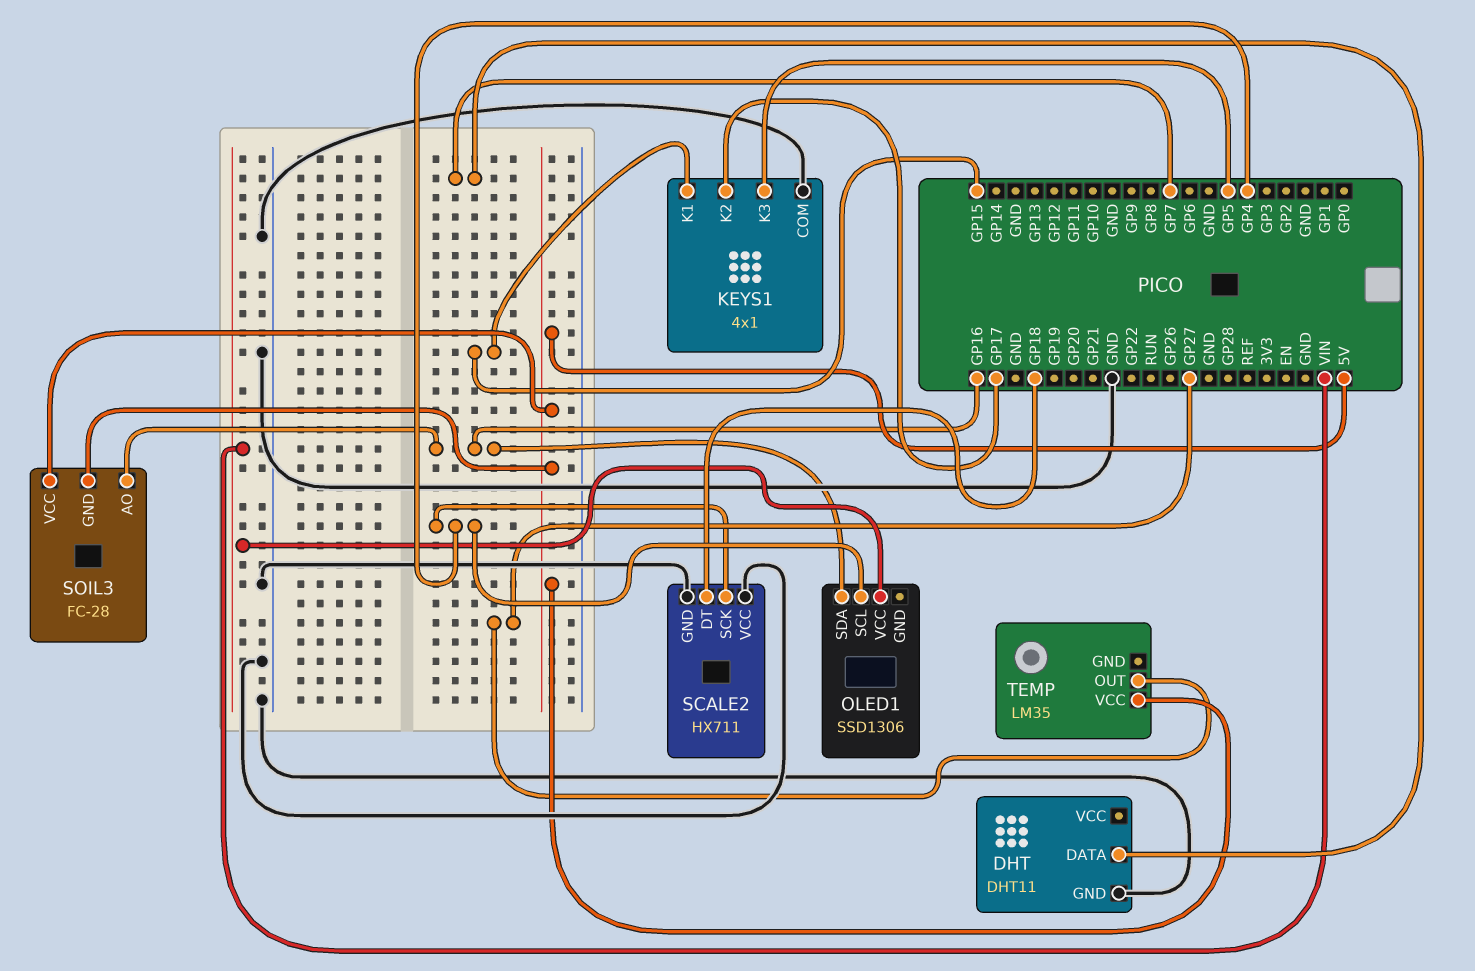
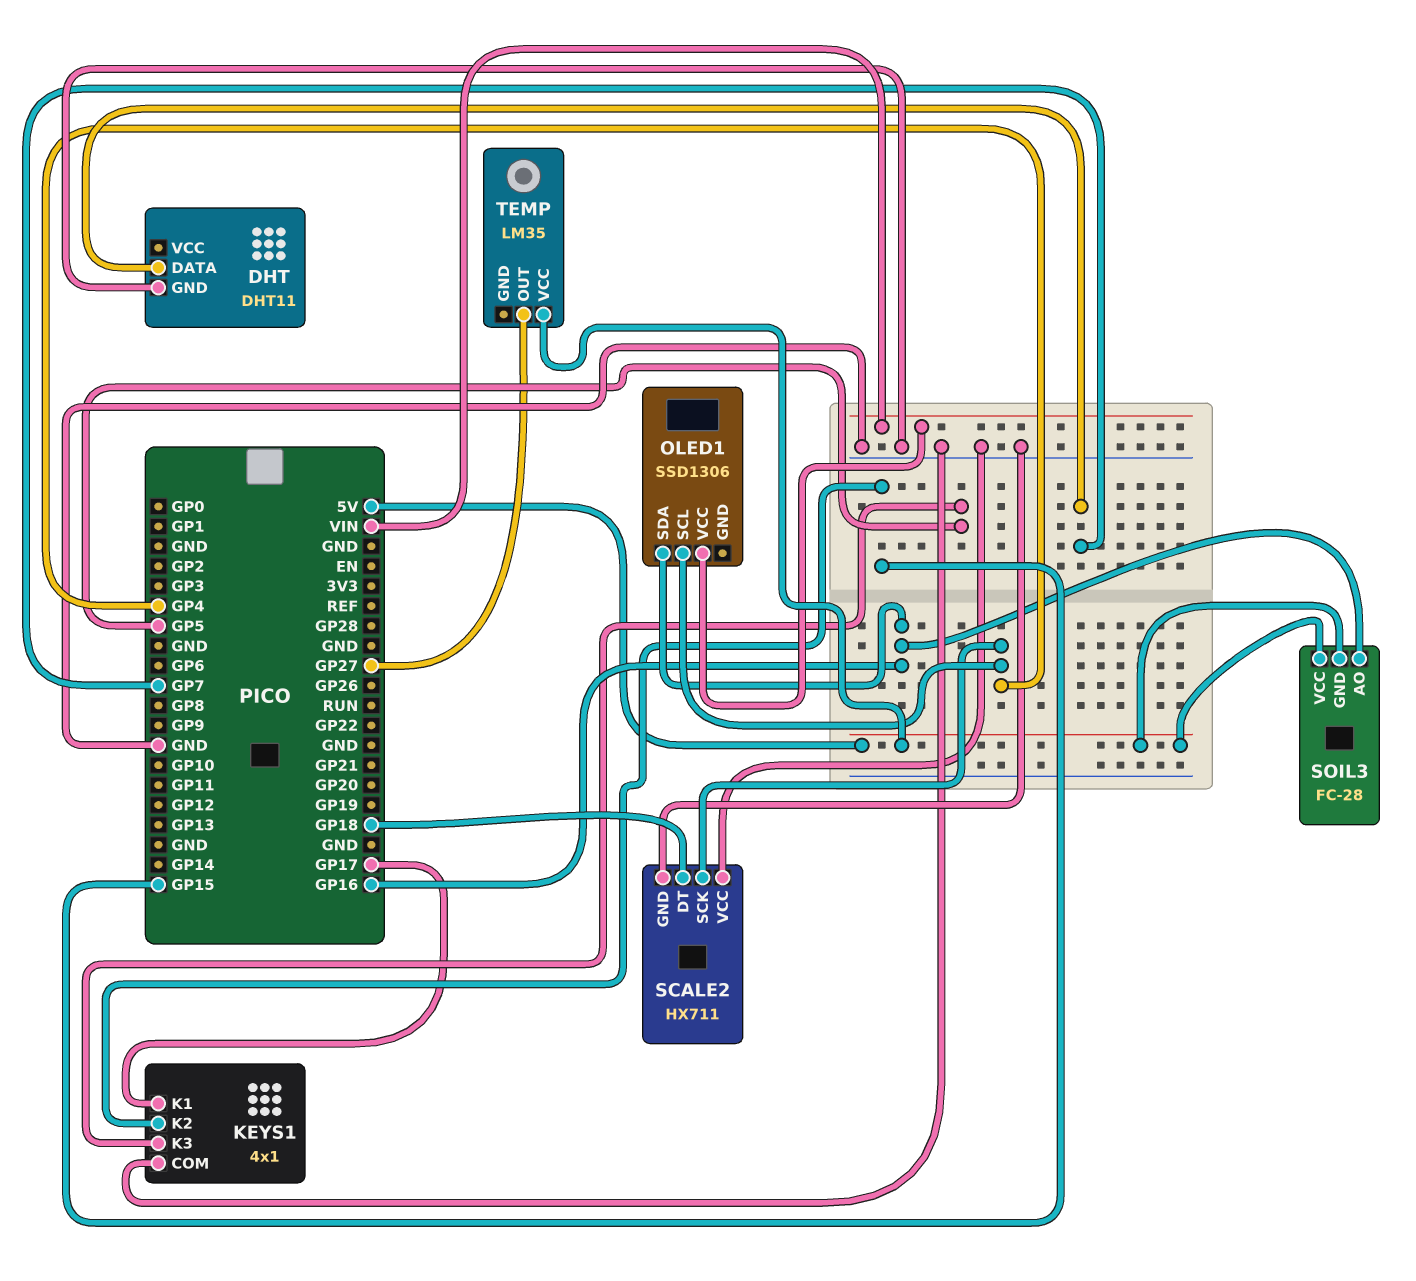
KEYS1 pin K1: GP15 -> GP17
KEYS1 pin K2: GP17 -> GP15

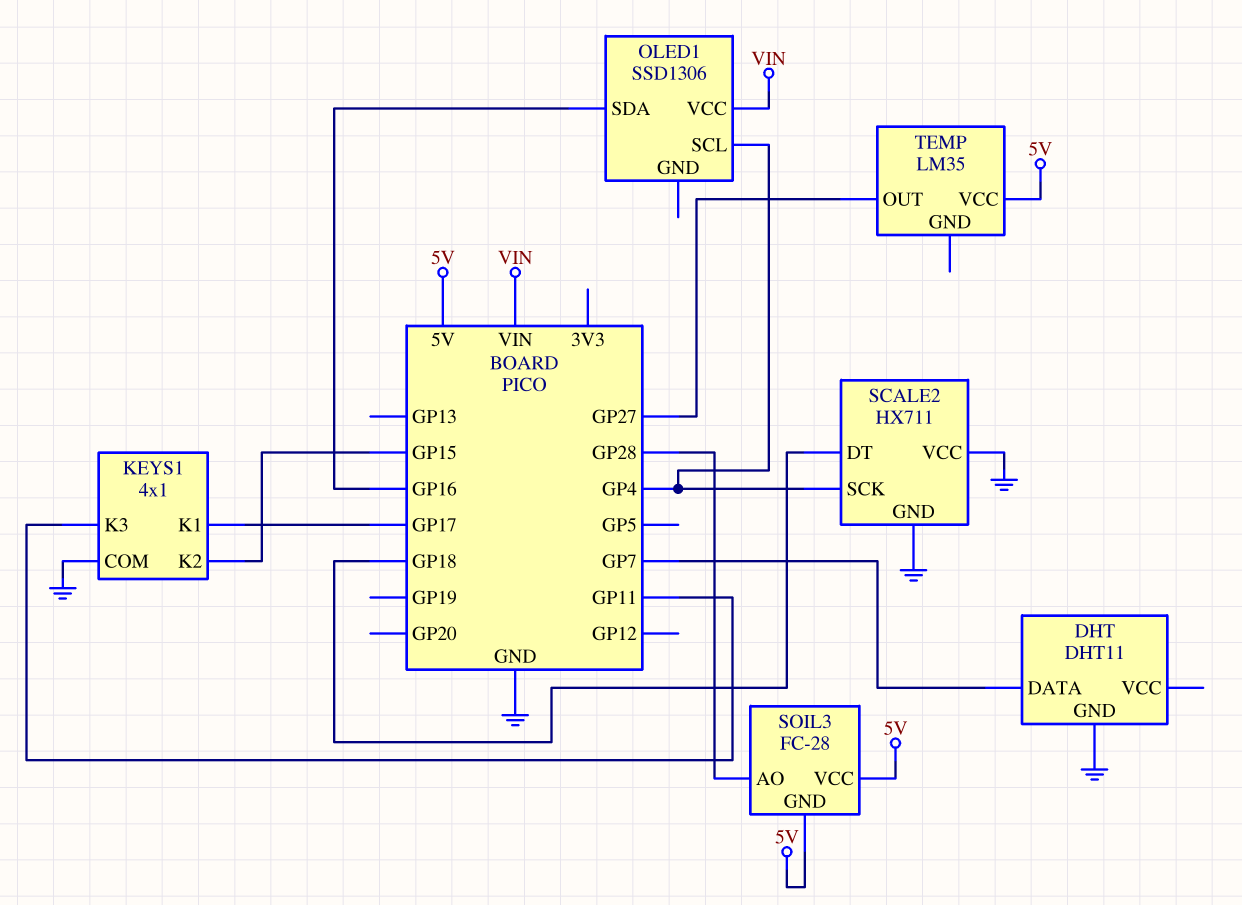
KEYS1 pin K3: GP5 -> GP11
SOIL3 pin AO: GP16 -> GP28

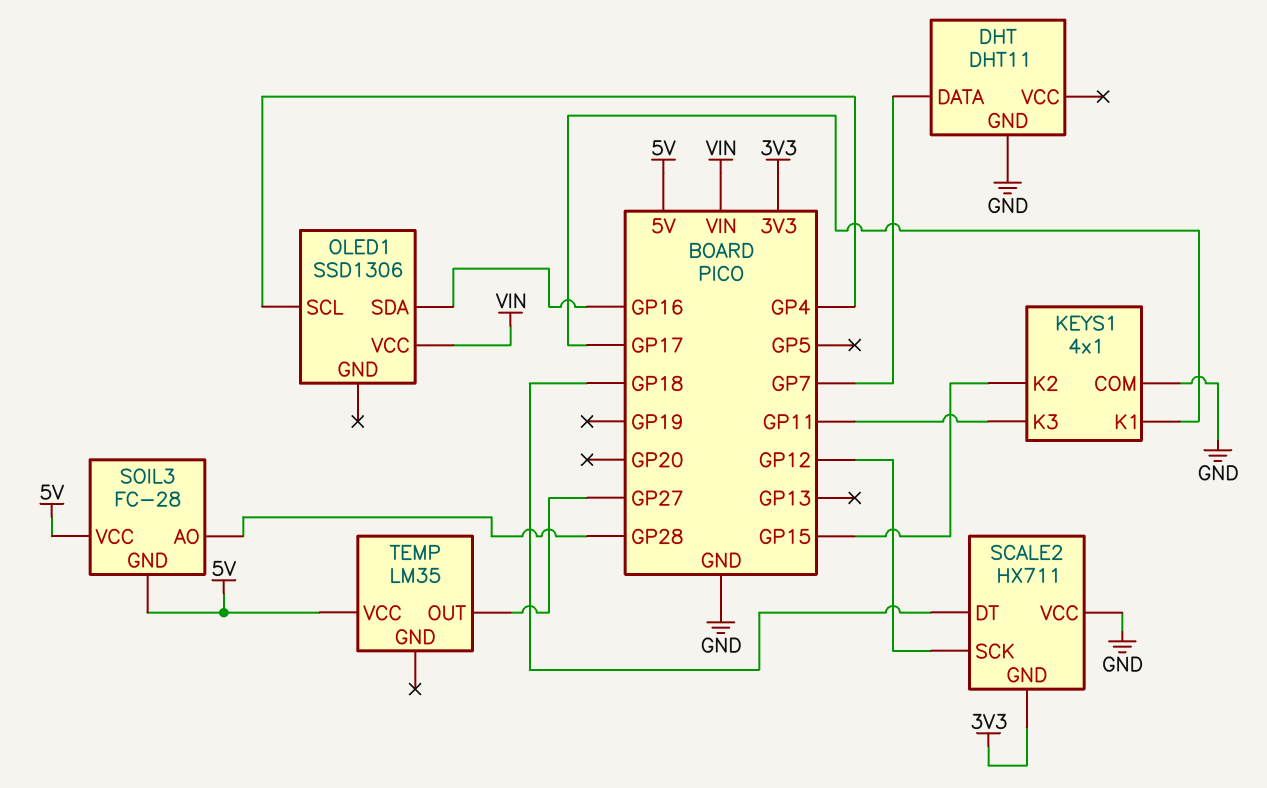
SCALE2 pin GND: GND -> 3V3
SCALE2 pin SCK: GP4 -> GP12

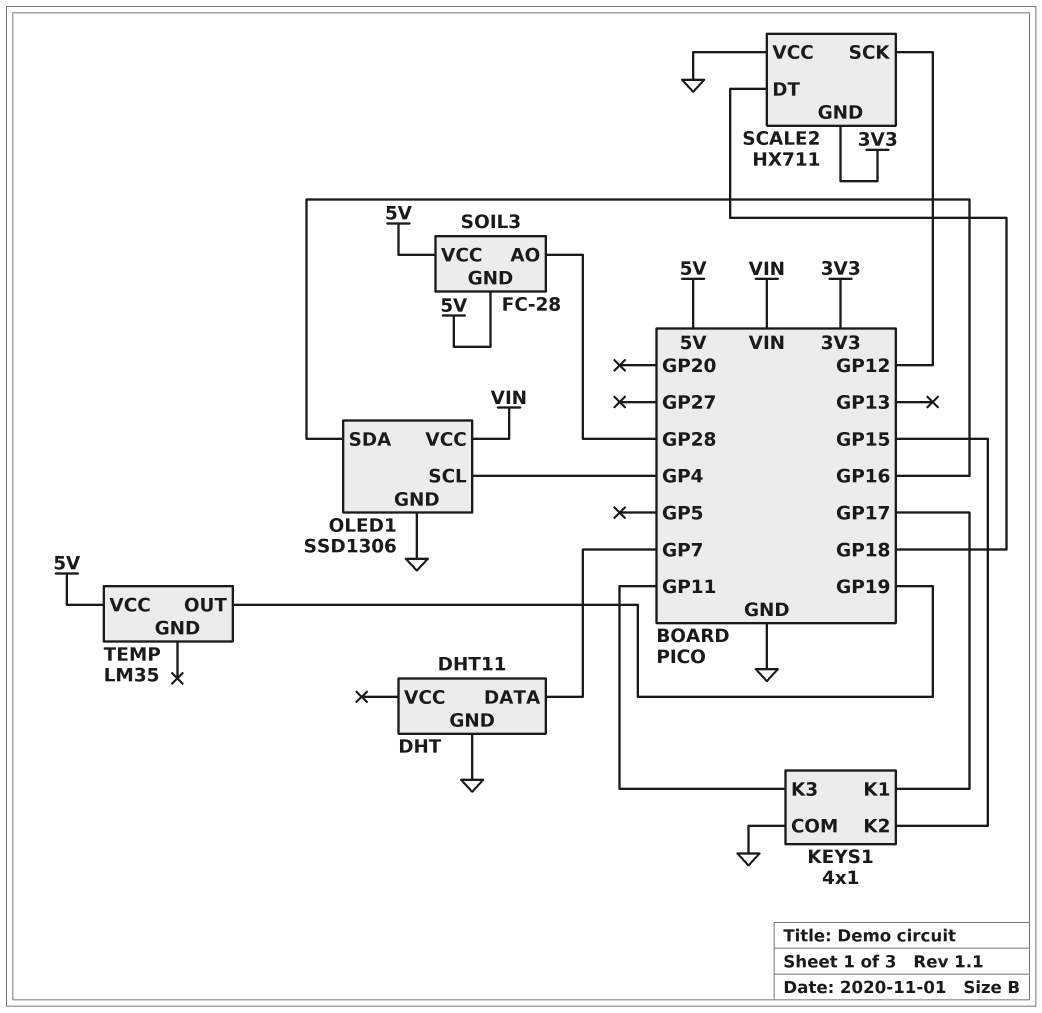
OLED1 pin GND: none -> GND
TEMP pin OUT: GP27 -> GP19

